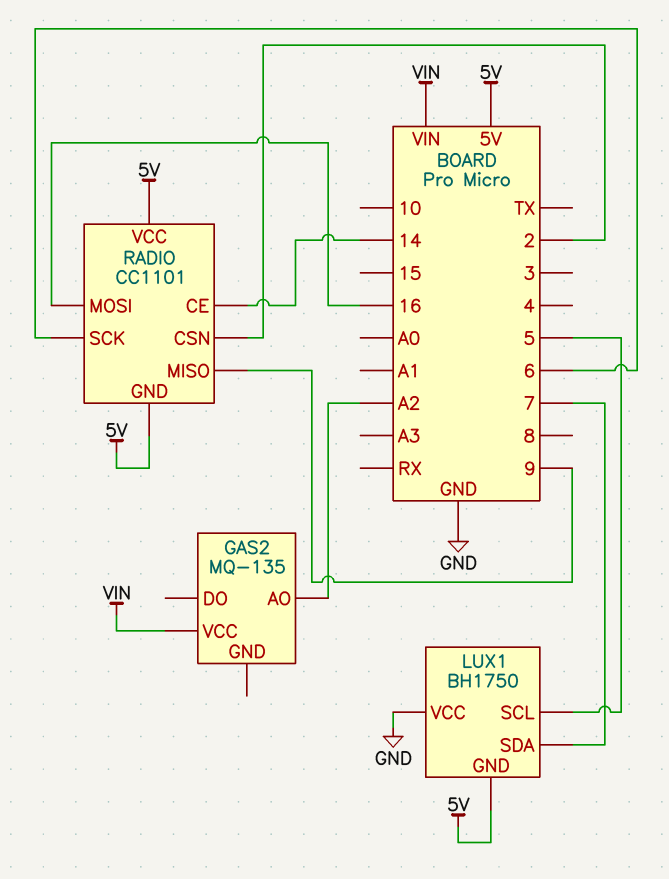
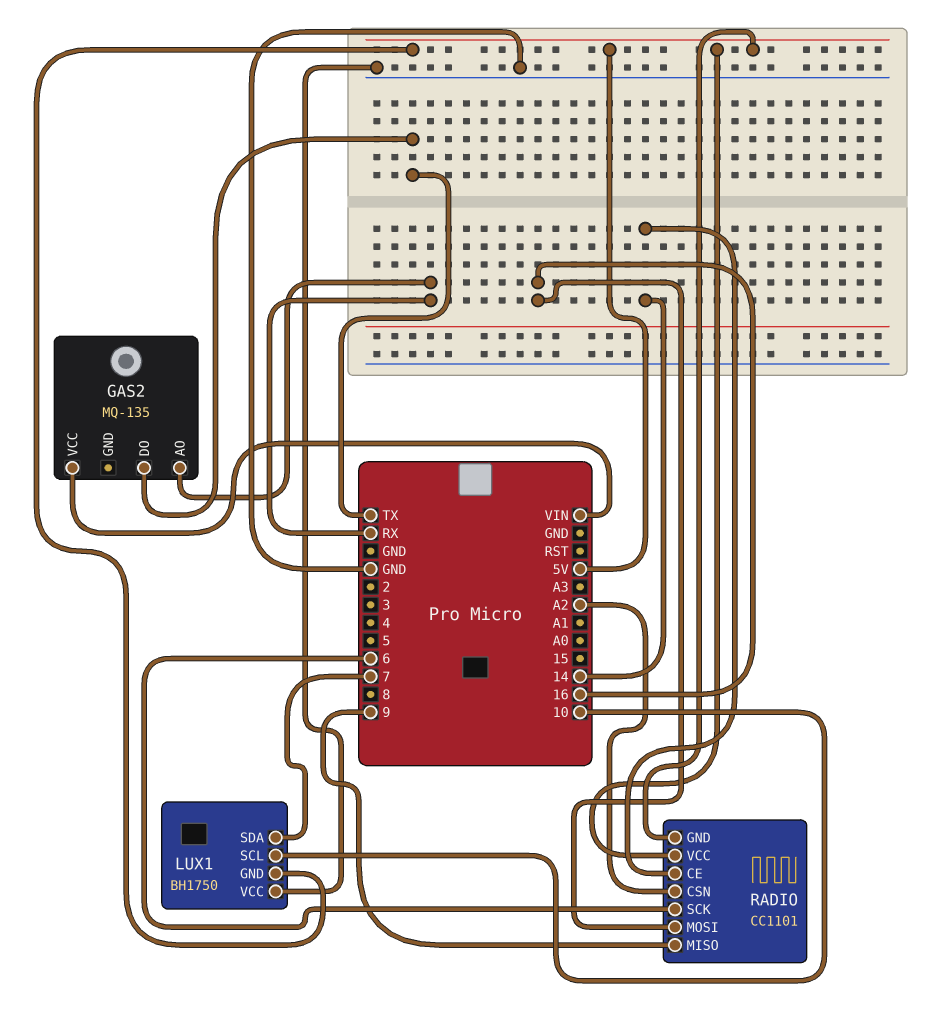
GAS2 pin AO: A2 -> RX
GAS2 pin DO: none -> TX
LUX1 pin SCL: 5 -> 10
RADIO pin CSN: 2 -> A2

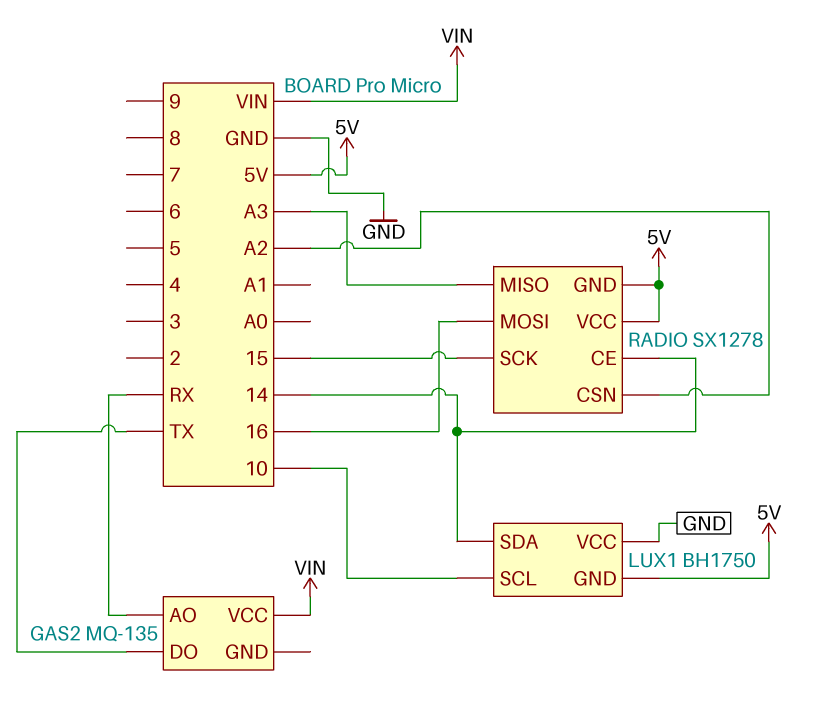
LUX1 pin SDA: 7 -> 14
RADIO: CC1101 -> SX1278
RADIO pin MISO: 9 -> A3
RADIO pin SCK: 6 -> 15

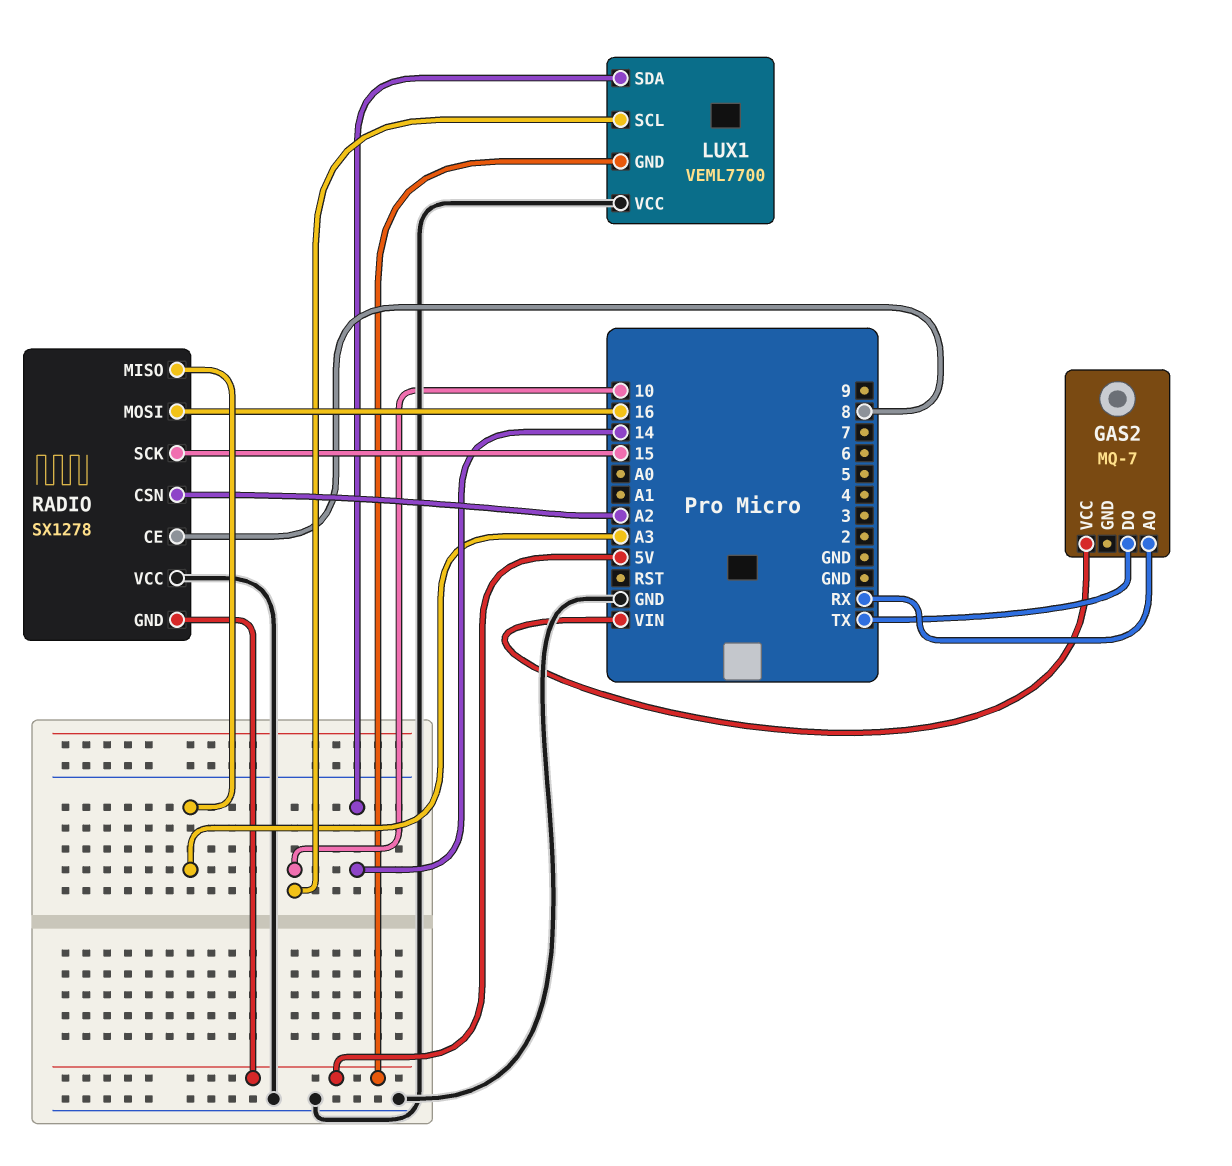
GAS2: MQ-135 -> MQ-7
LUX1: BH1750 -> VEML7700
RADIO pin CE: 14 -> 8
RADIO pin VCC: 5V -> GND

